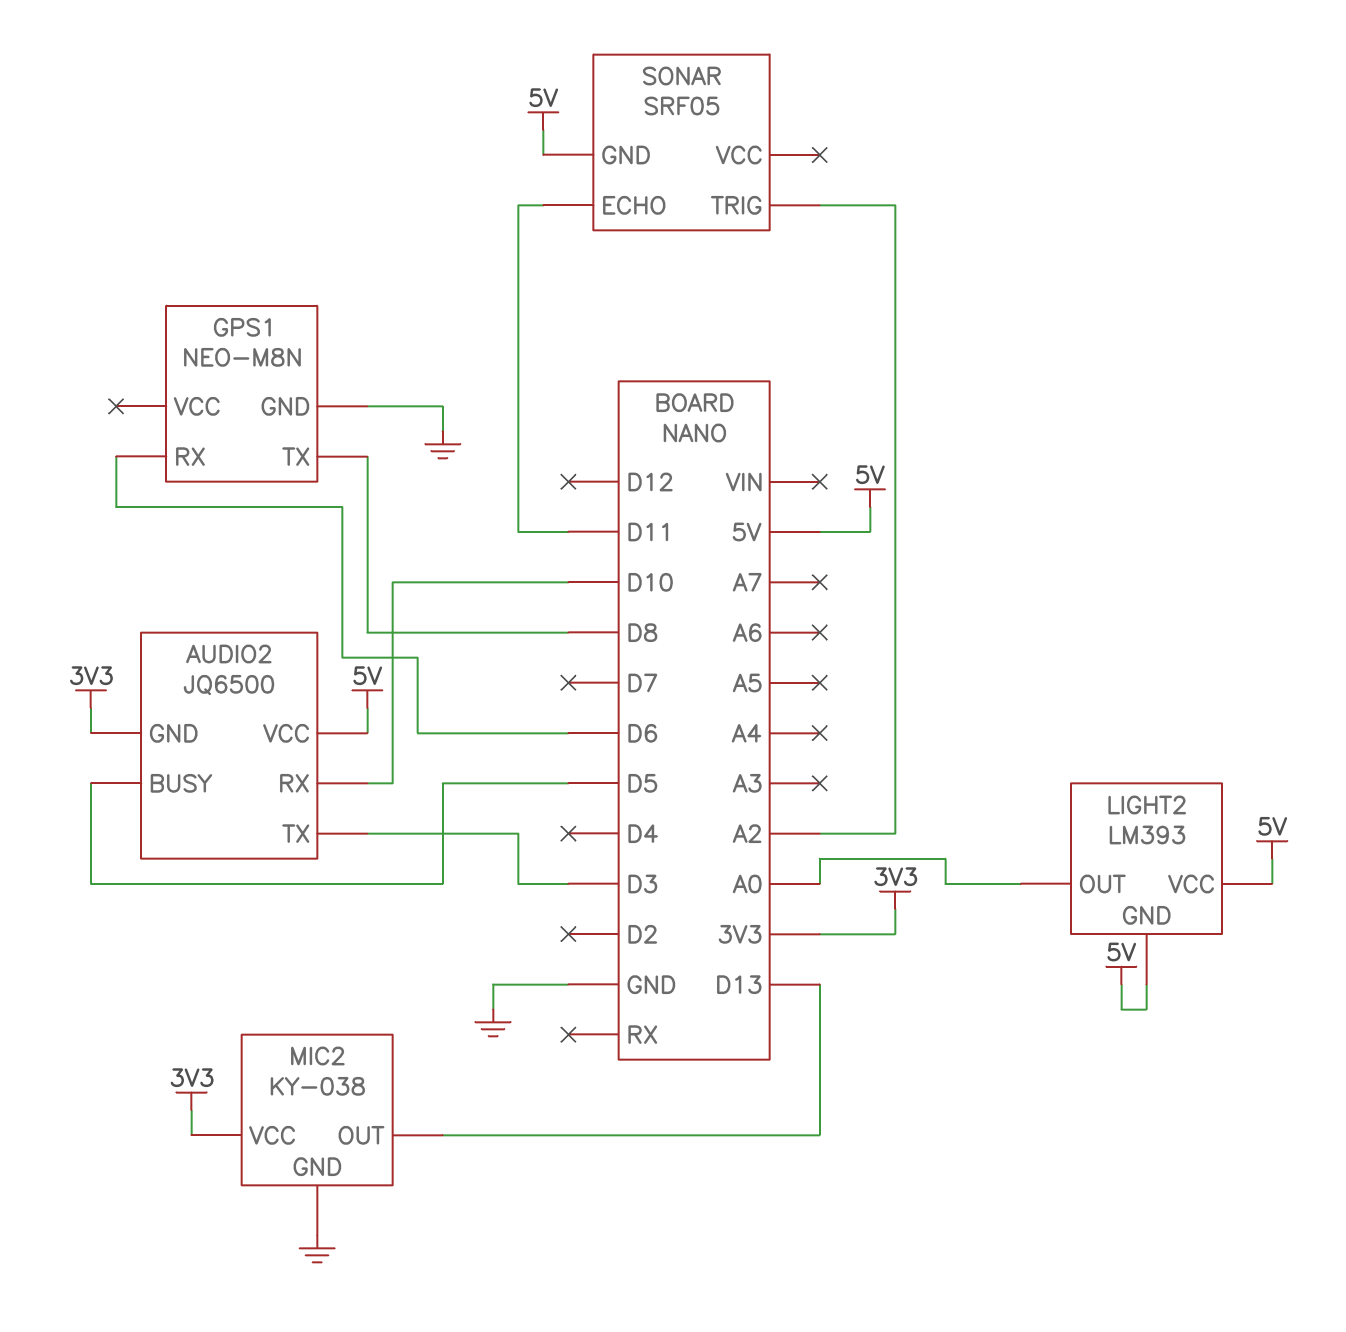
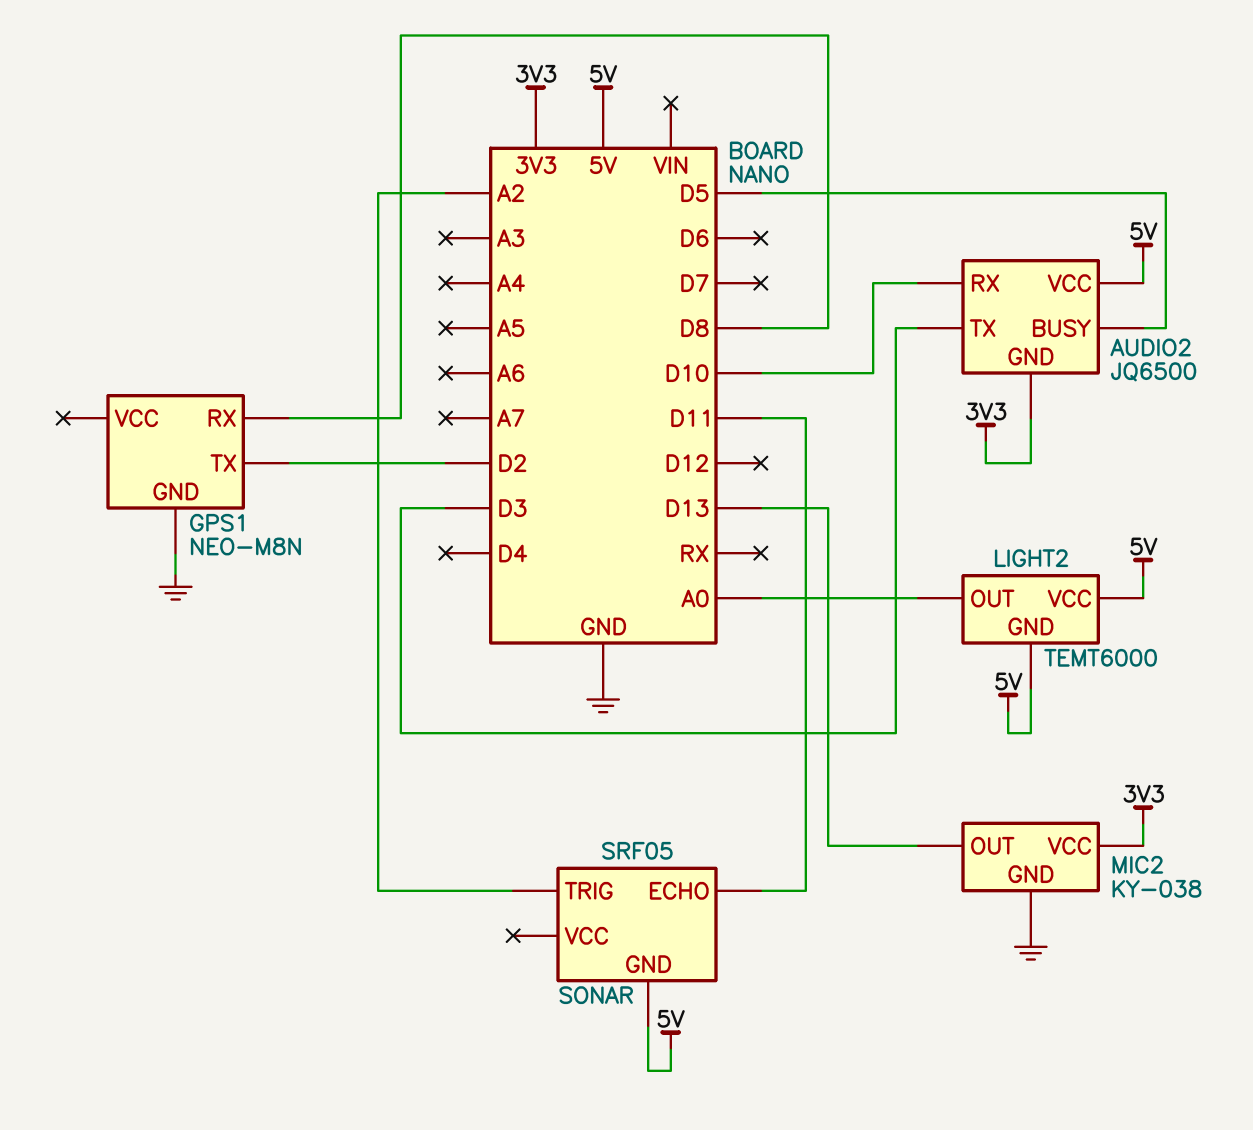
GPS1 pin RX: D6 -> D8
GPS1 pin TX: D8 -> D2
LIGHT2: LM393 -> TEMT6000

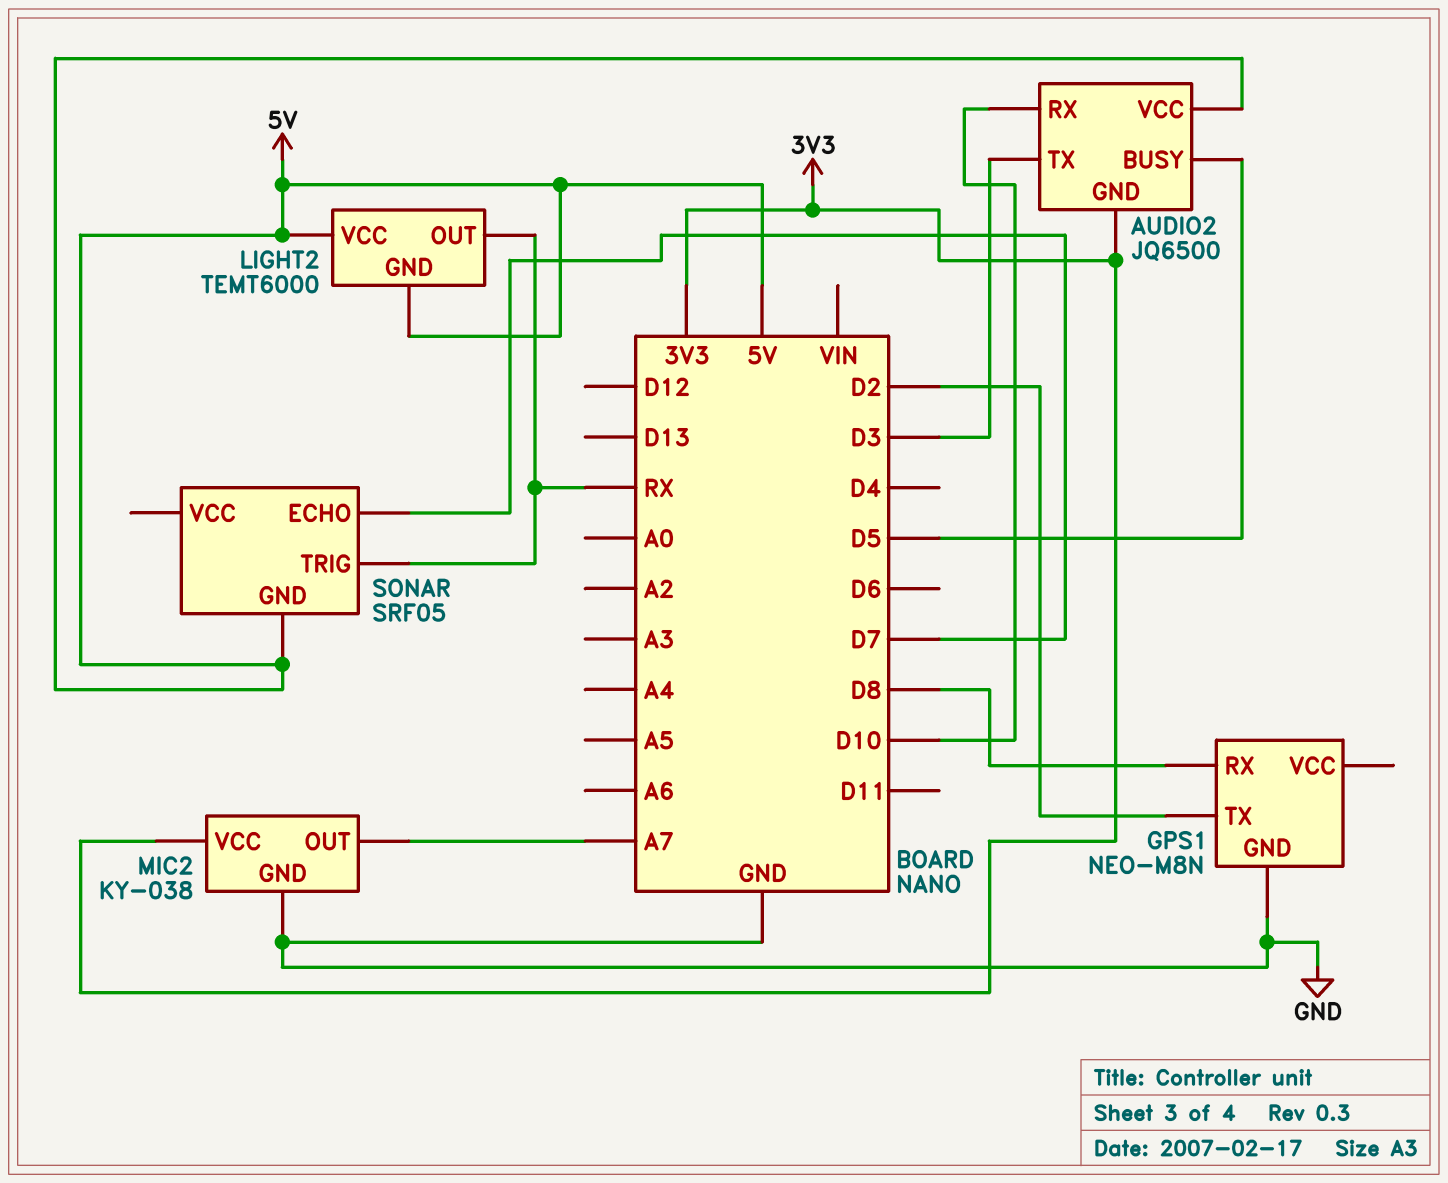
LIGHT2 pin OUT: A0 -> RX
MIC2 pin OUT: D13 -> A7
SONAR pin ECHO: D11 -> D7
SONAR pin TRIG: A2 -> RX

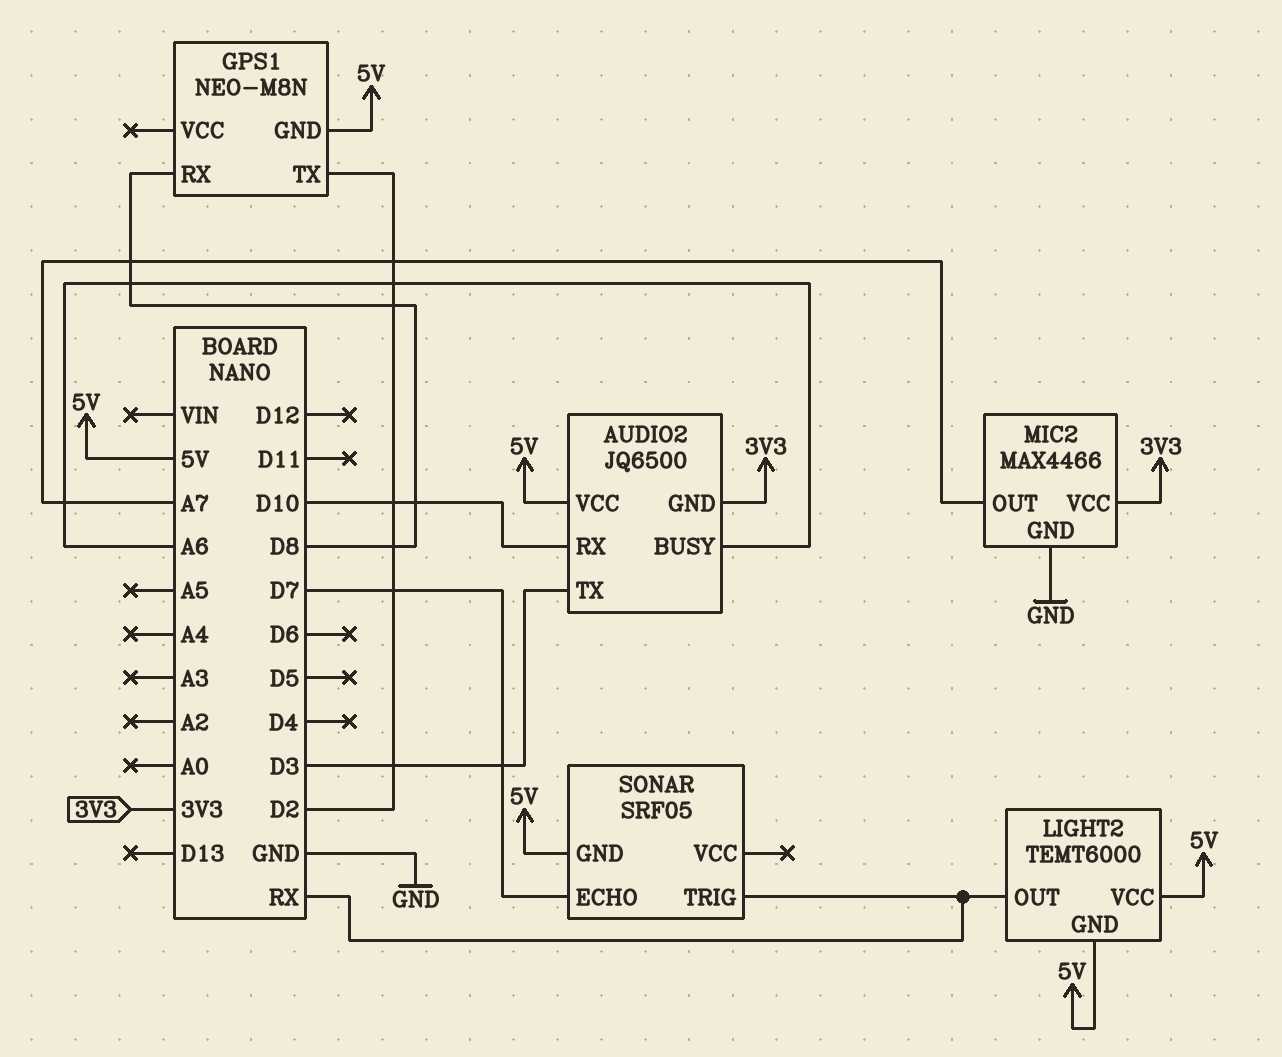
AUDIO2 pin BUSY: D5 -> A6
GPS1 pin GND: GND -> 5V
MIC2: KY-038 -> MAX4466

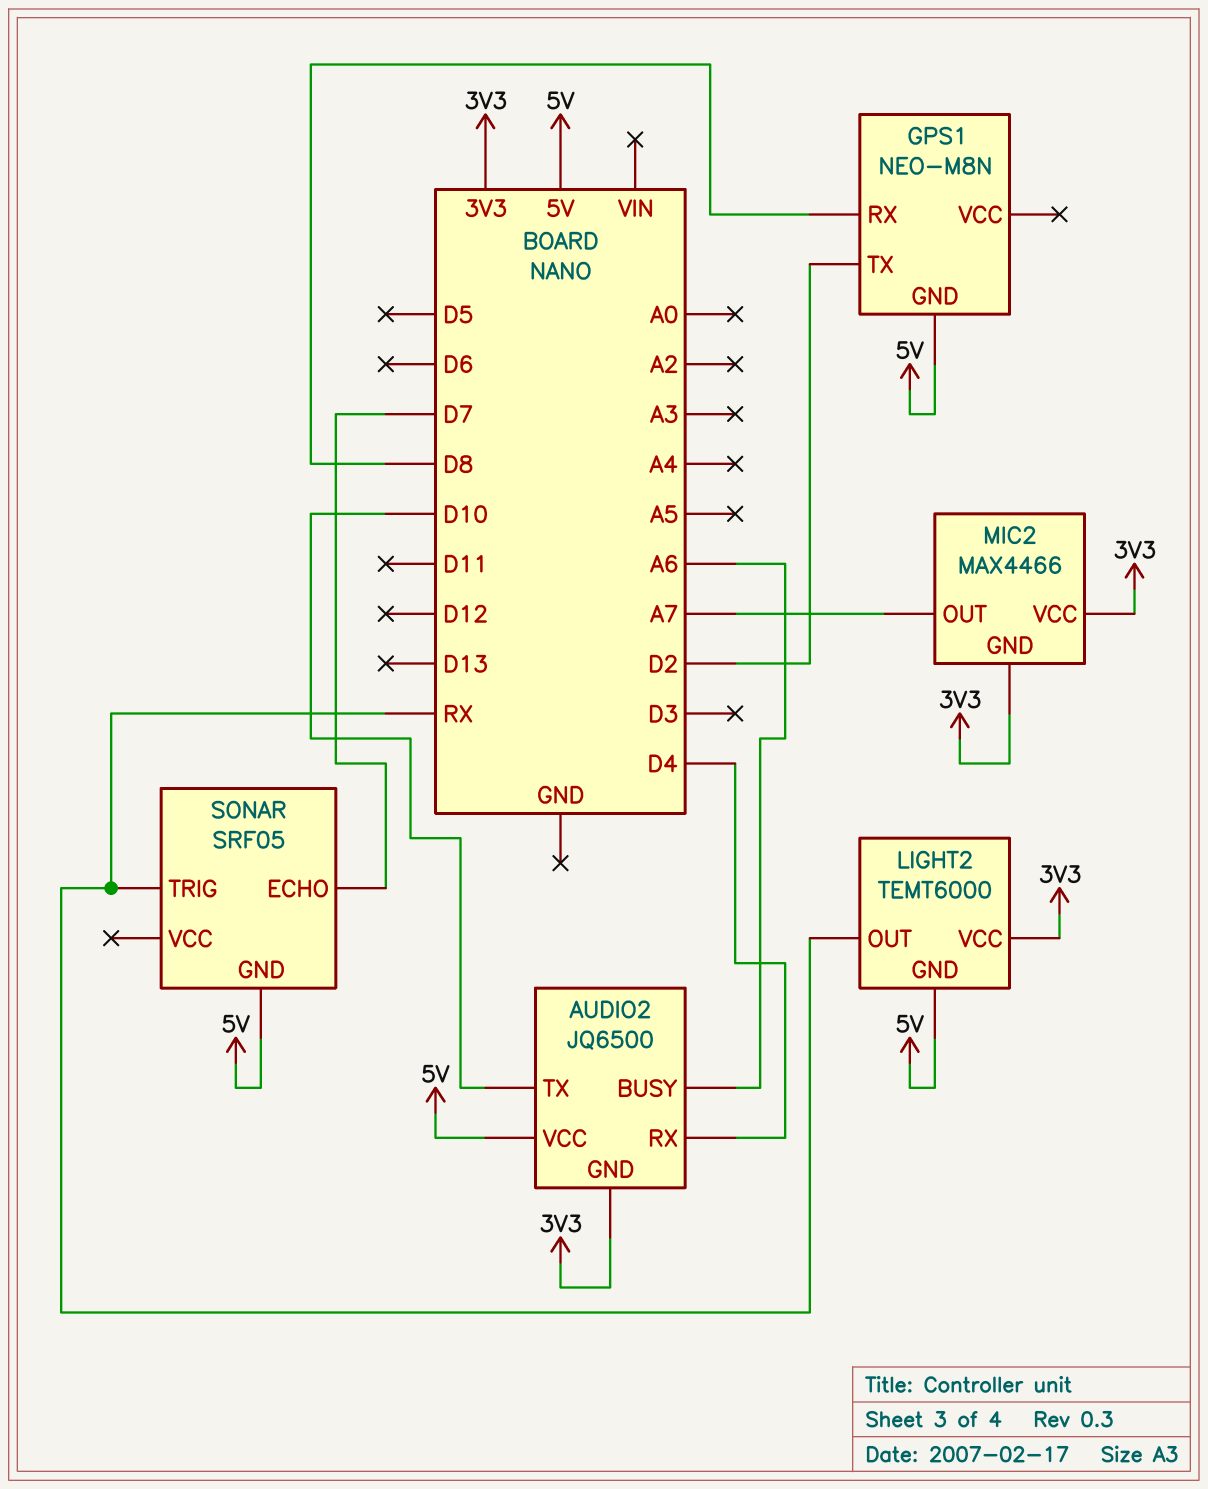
AUDIO2 pin RX: D10 -> D4
AUDIO2 pin TX: D3 -> D10
LIGHT2 pin VCC: 5V -> 3V3
MIC2 pin GND: GND -> 3V3

